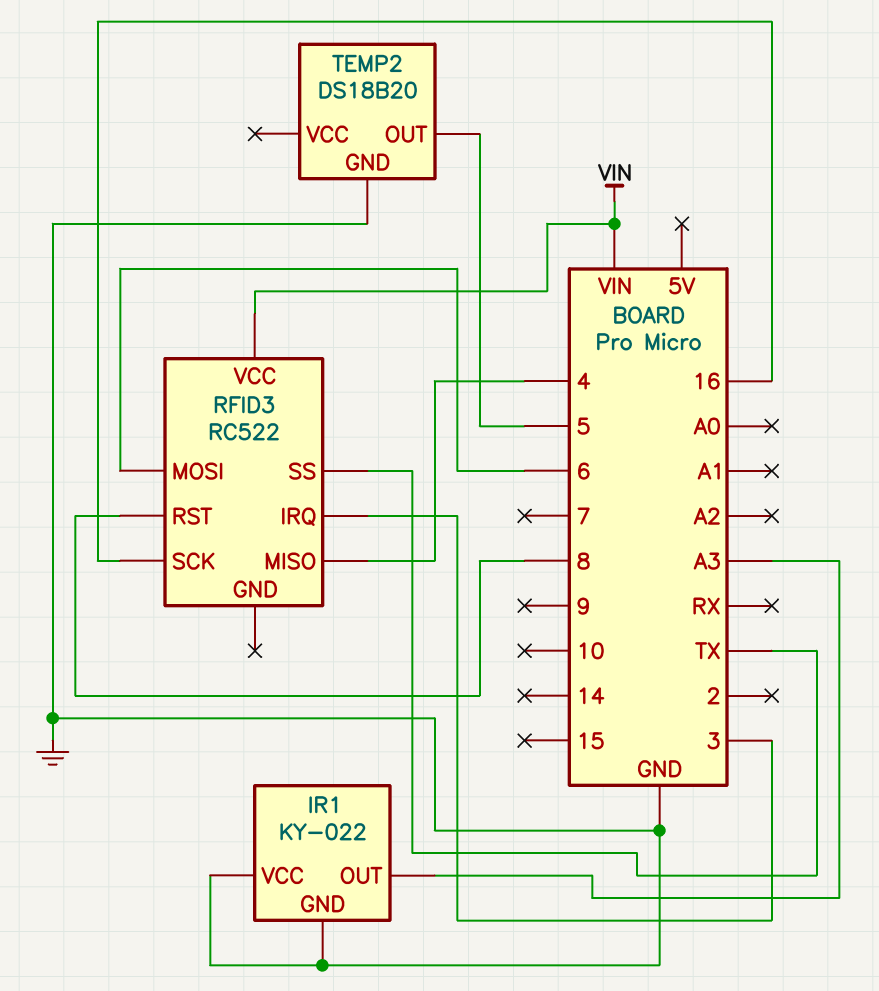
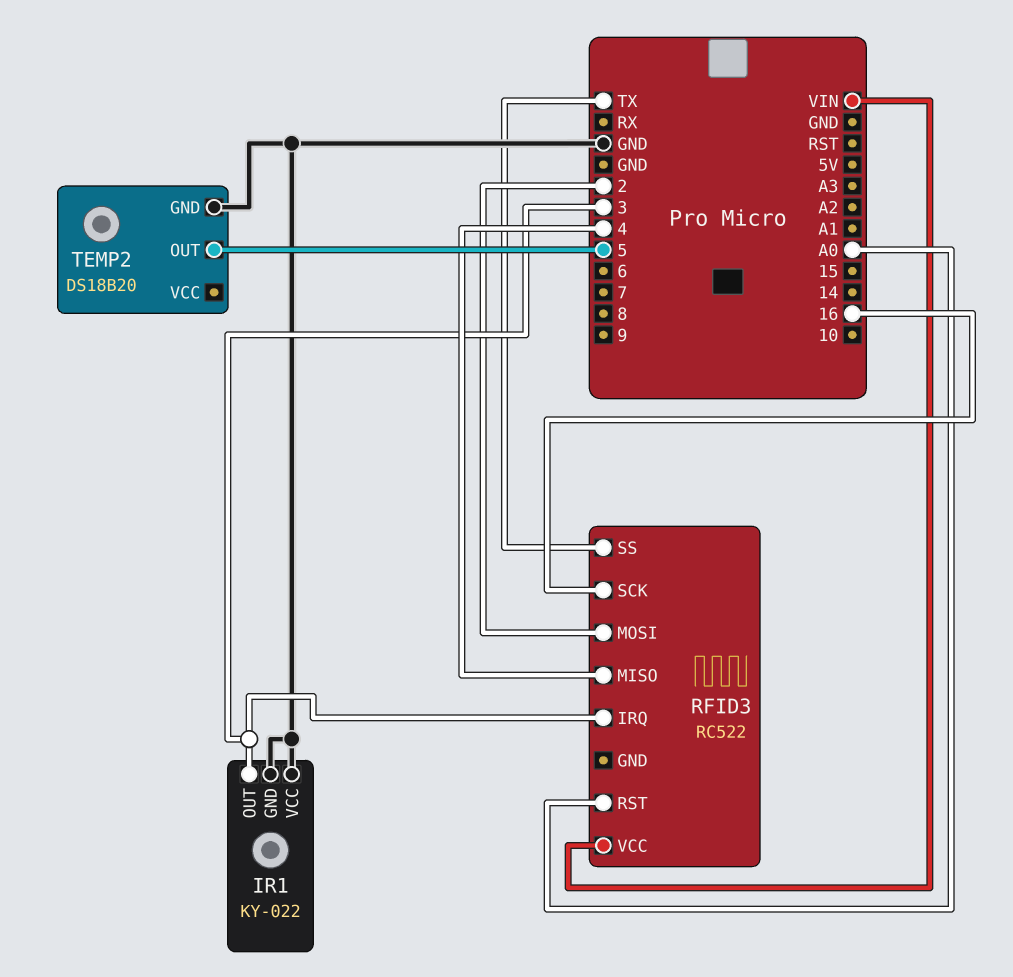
IR1 pin OUT: A3 -> 3
RFID3 pin MOSI: 6 -> 2
RFID3 pin RST: 8 -> A0

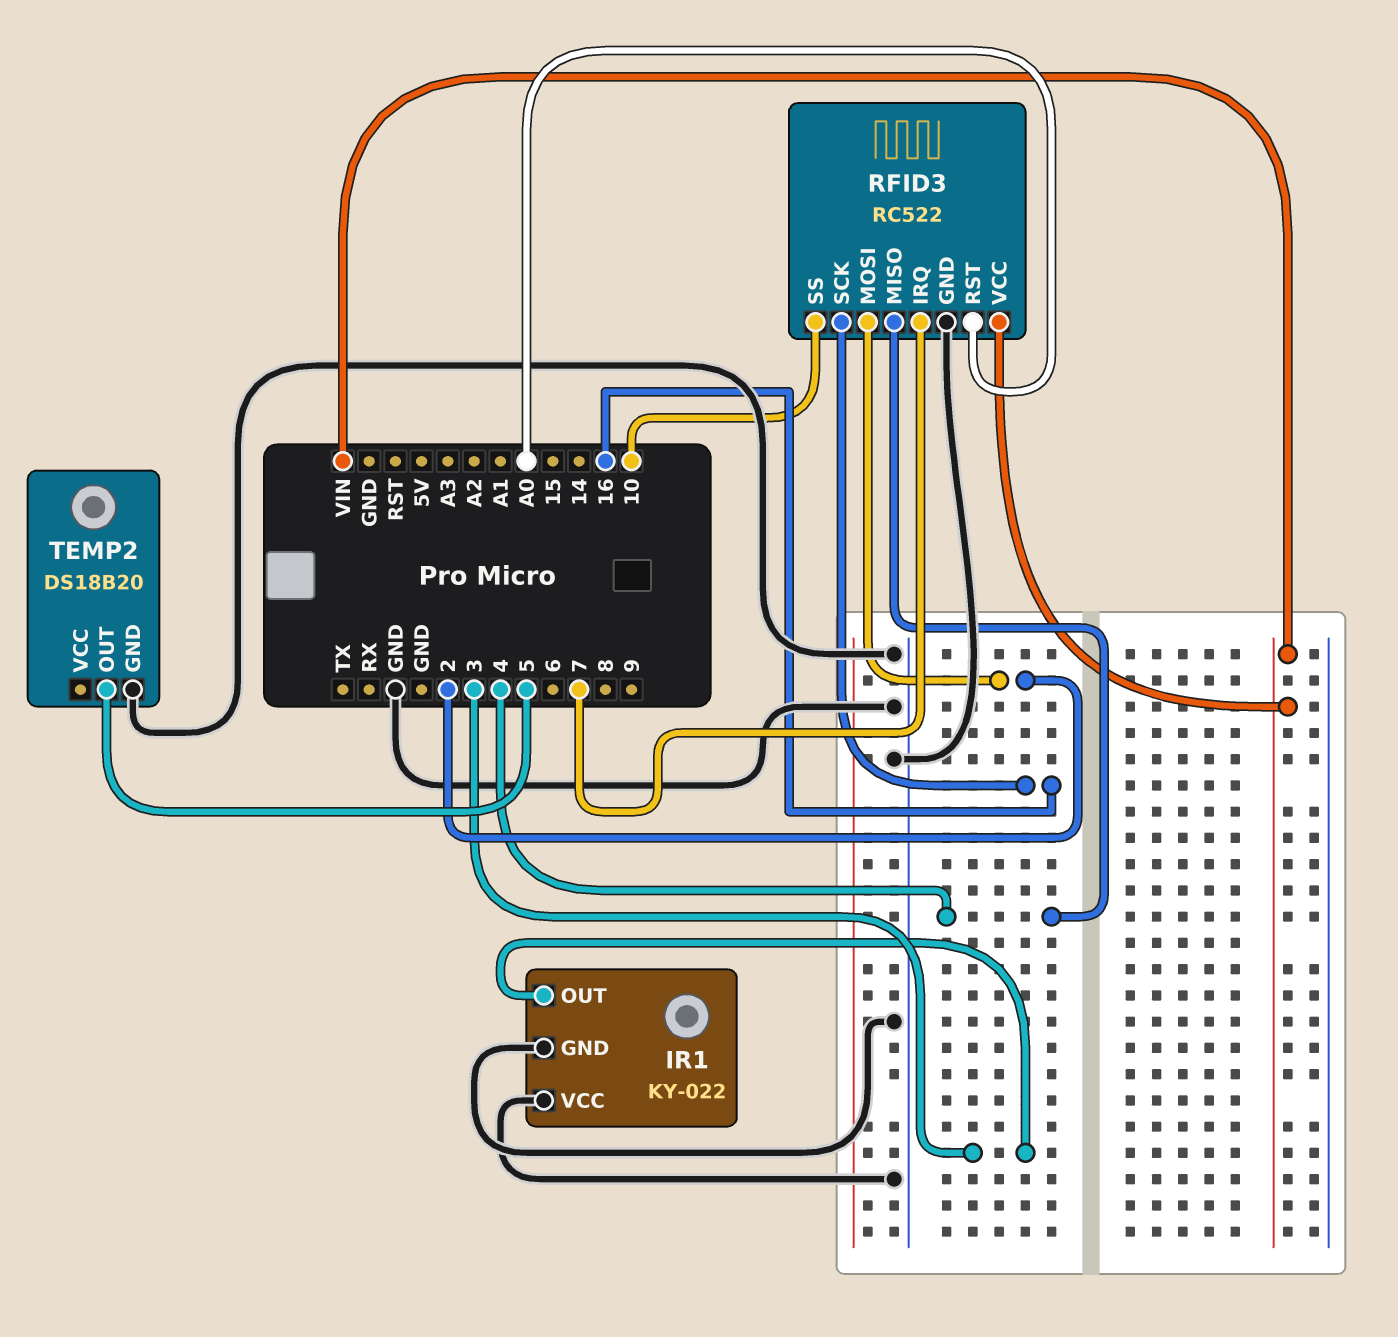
RFID3 pin GND: none -> GND
RFID3 pin IRQ: 3 -> 7
RFID3 pin SS: TX -> 10

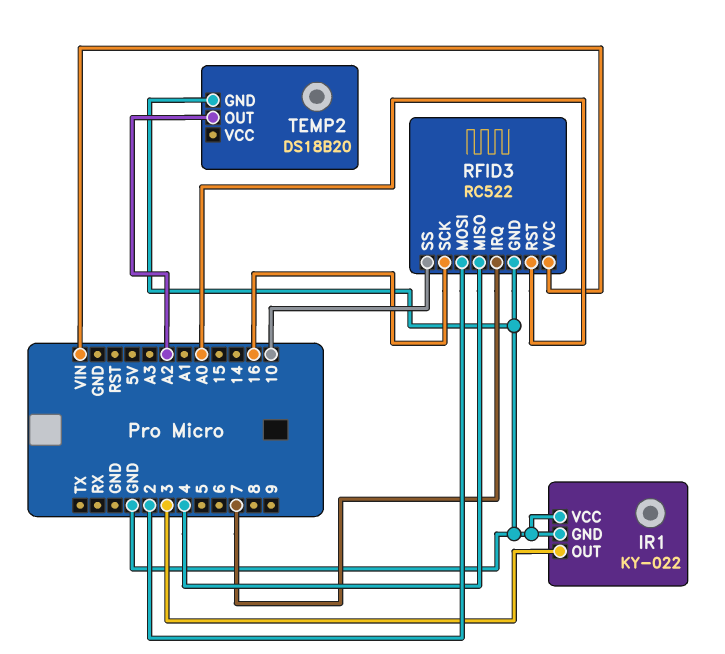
TEMP2 pin OUT: 5 -> A2

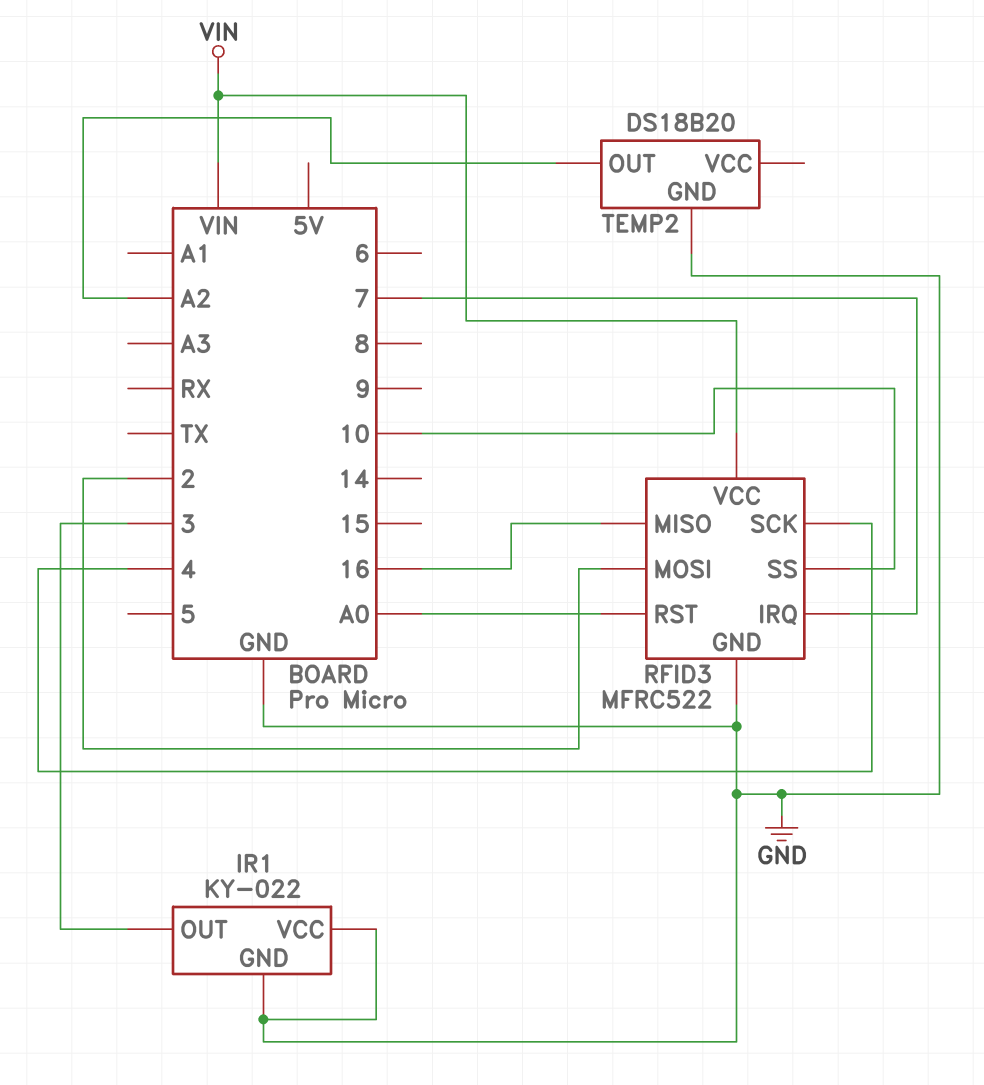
RFID3: RC522 -> MFRC522
RFID3 pin MISO: 4 -> 16
RFID3 pin SCK: 16 -> 4

